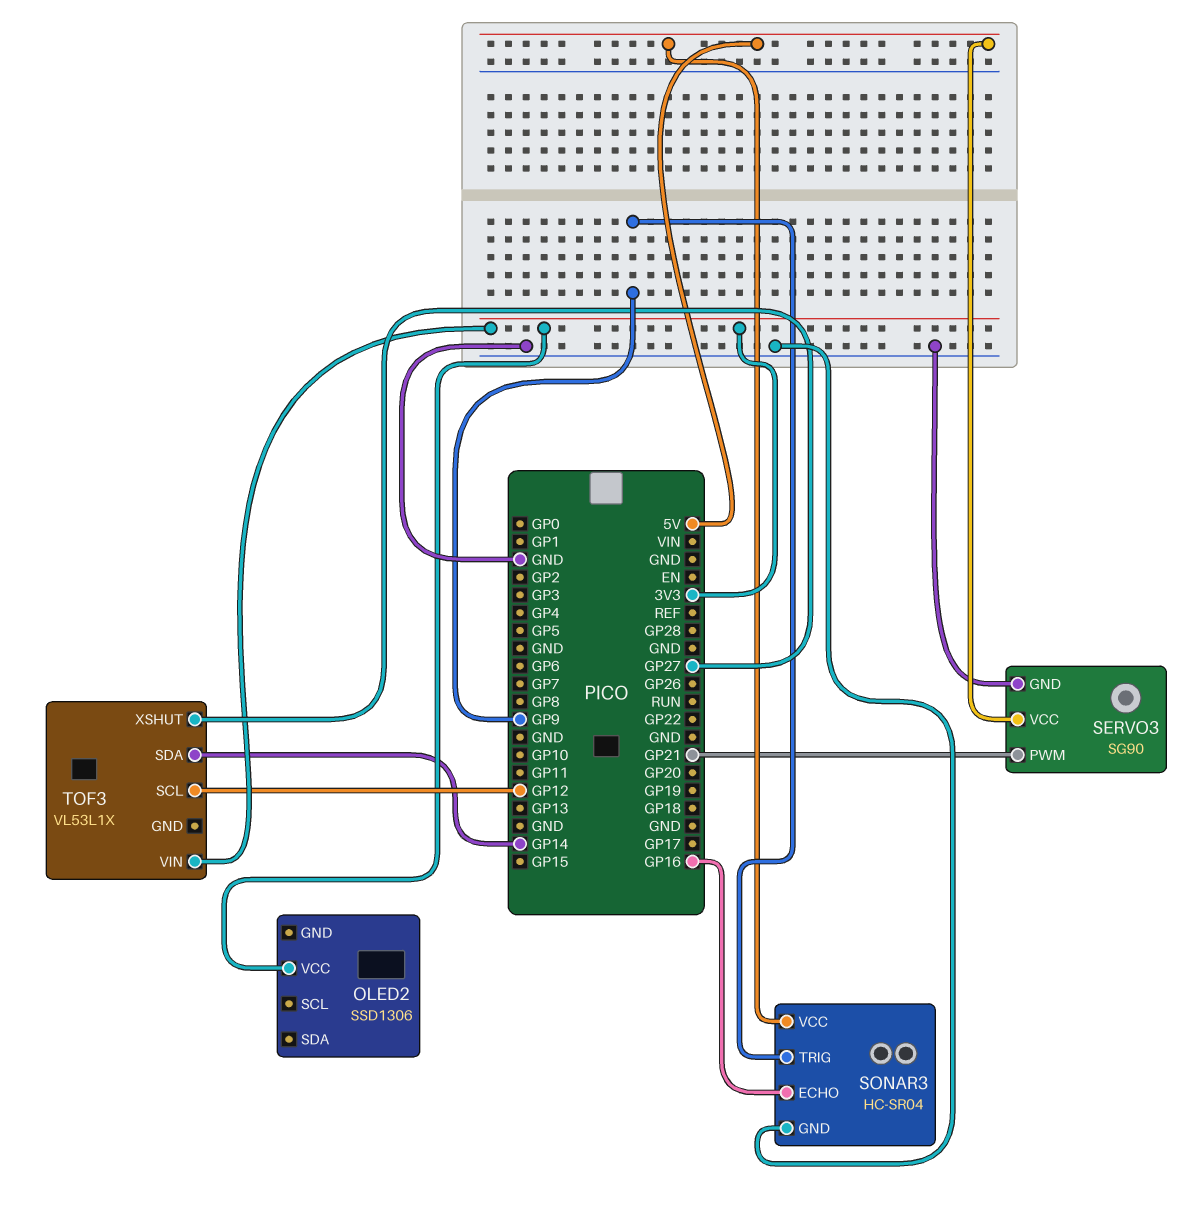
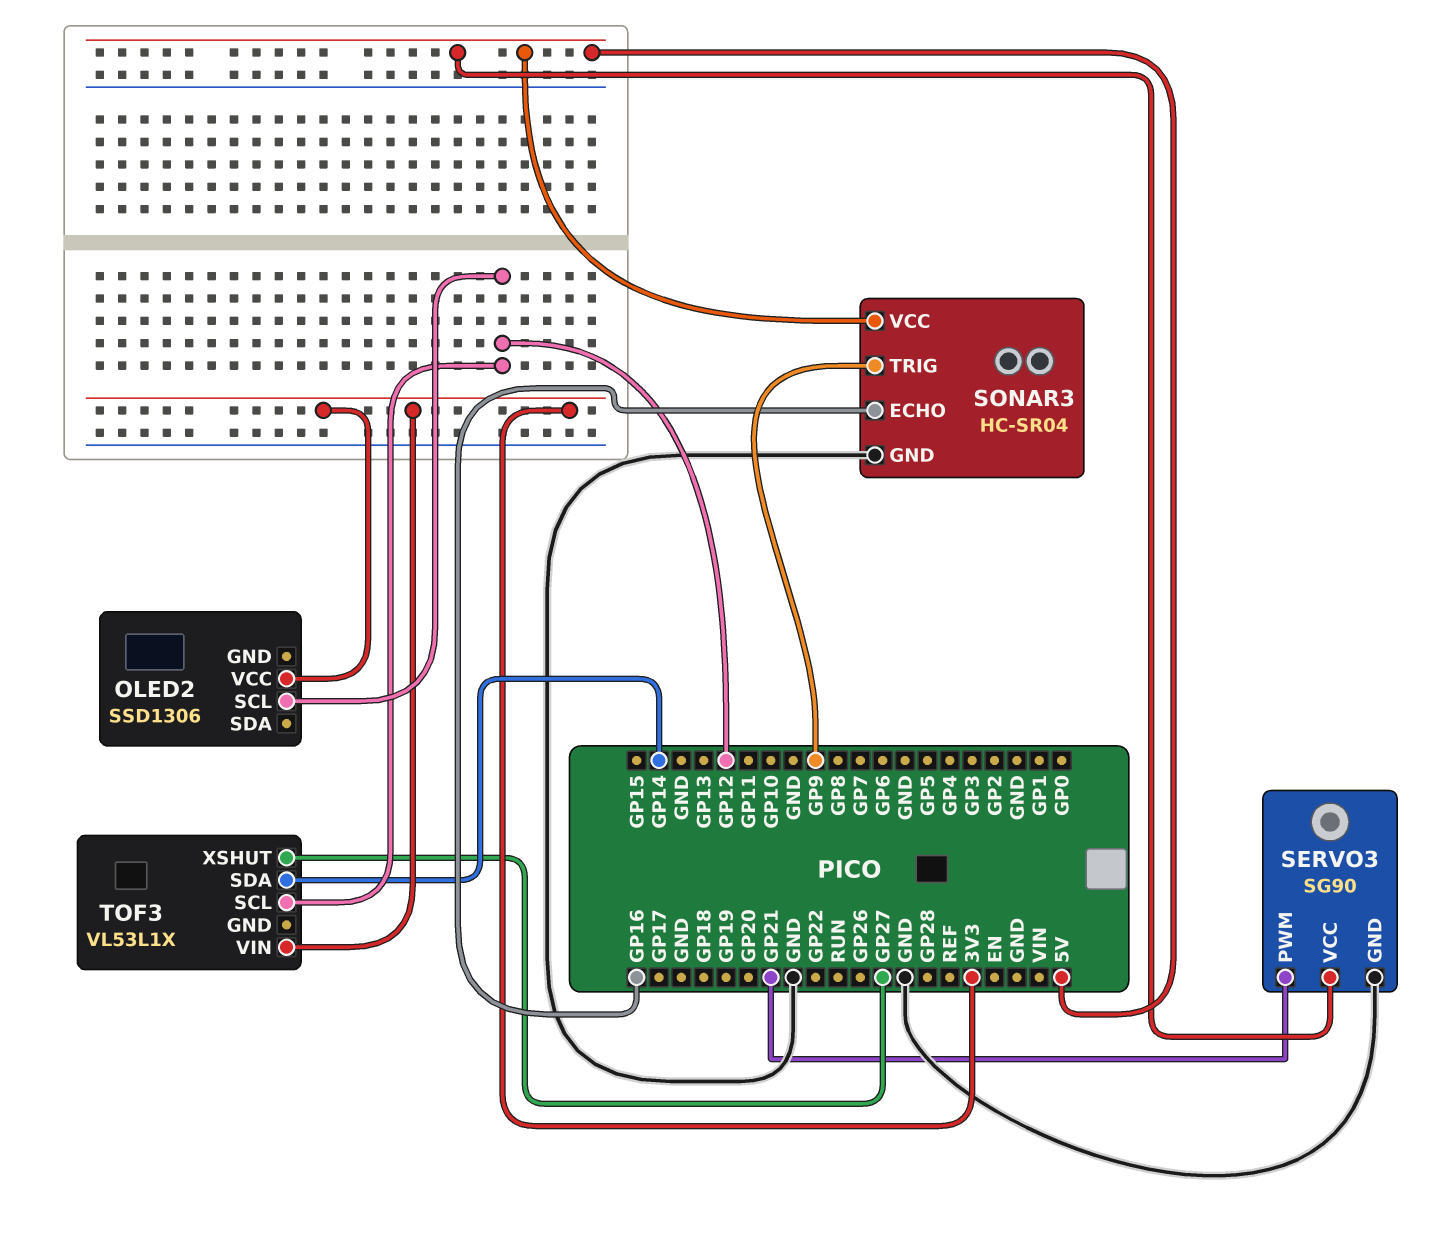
OLED2 pin SCL: none -> GP12

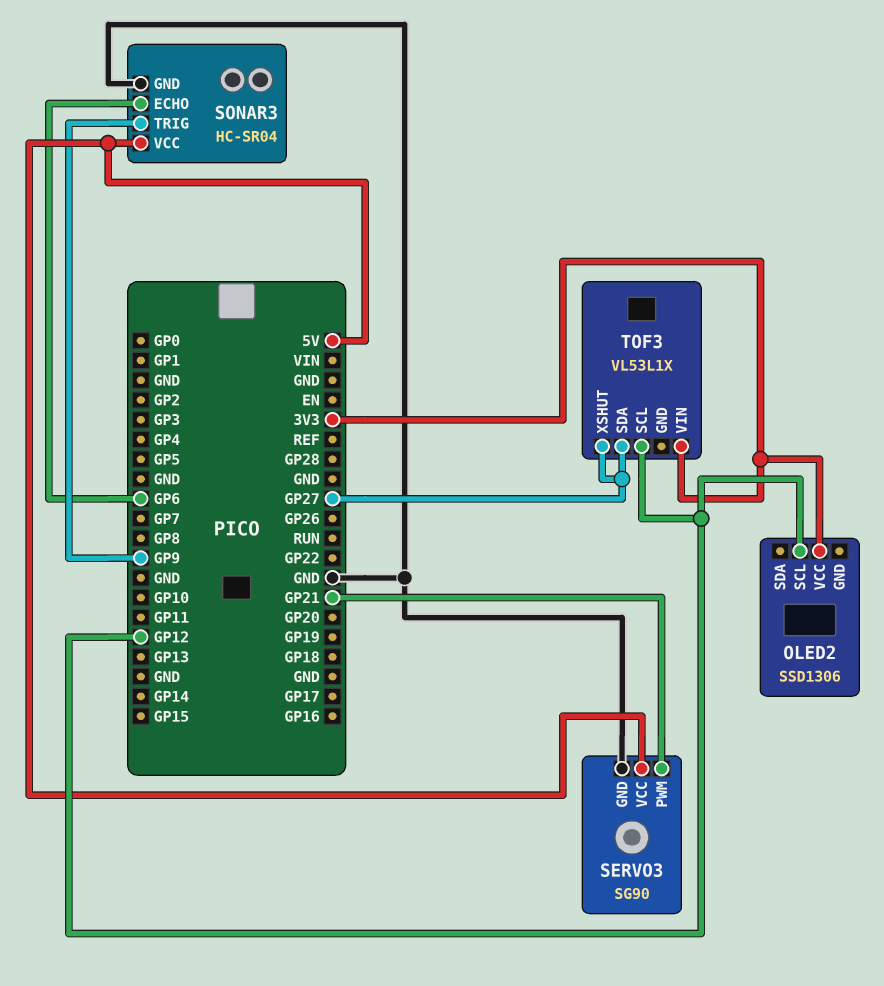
SONAR3 pin ECHO: GP16 -> GP6
TOF3 pin SDA: GP14 -> GP27

